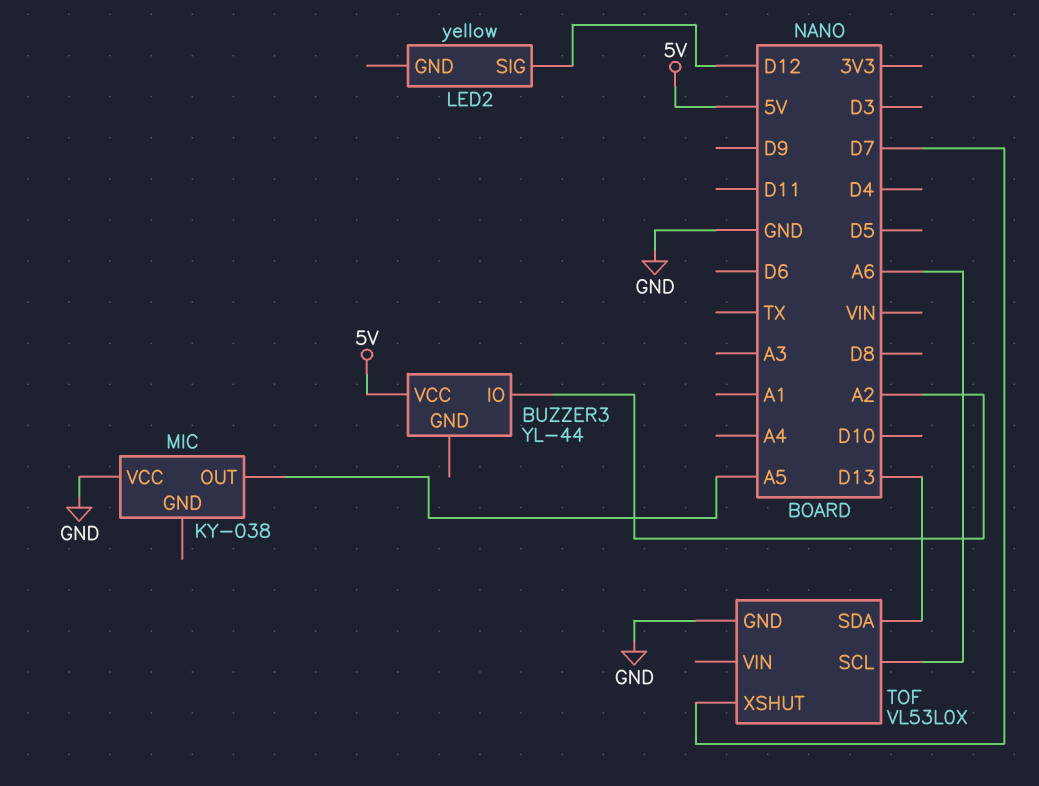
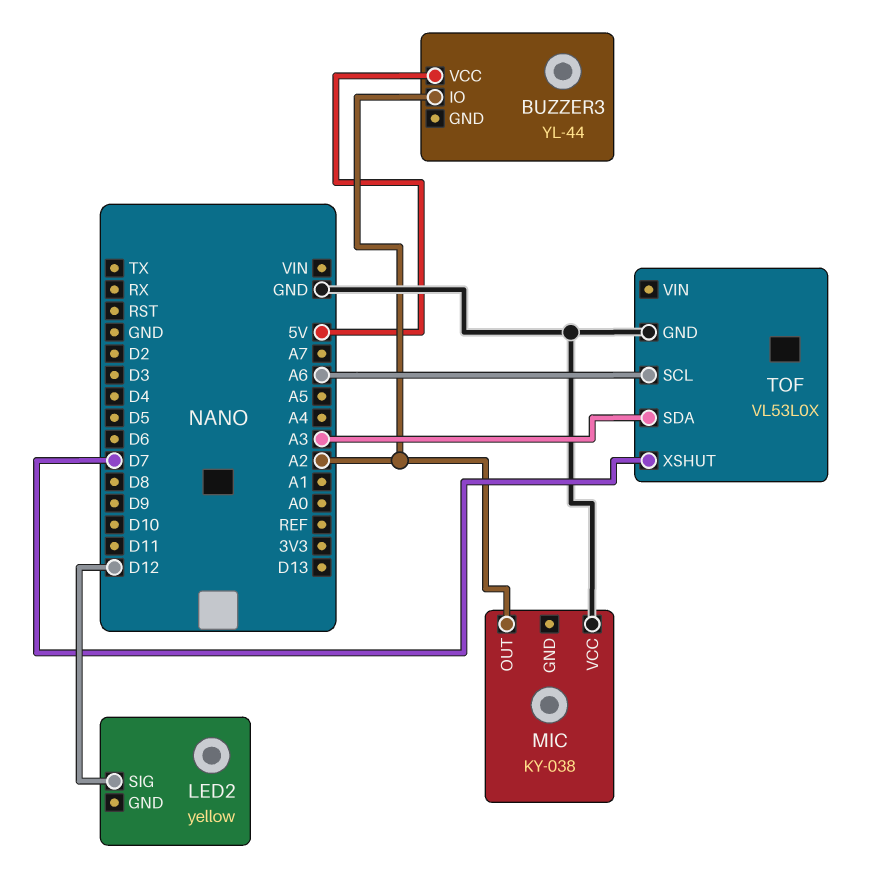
MIC pin OUT: A5 -> A2
TOF pin SDA: D13 -> A3

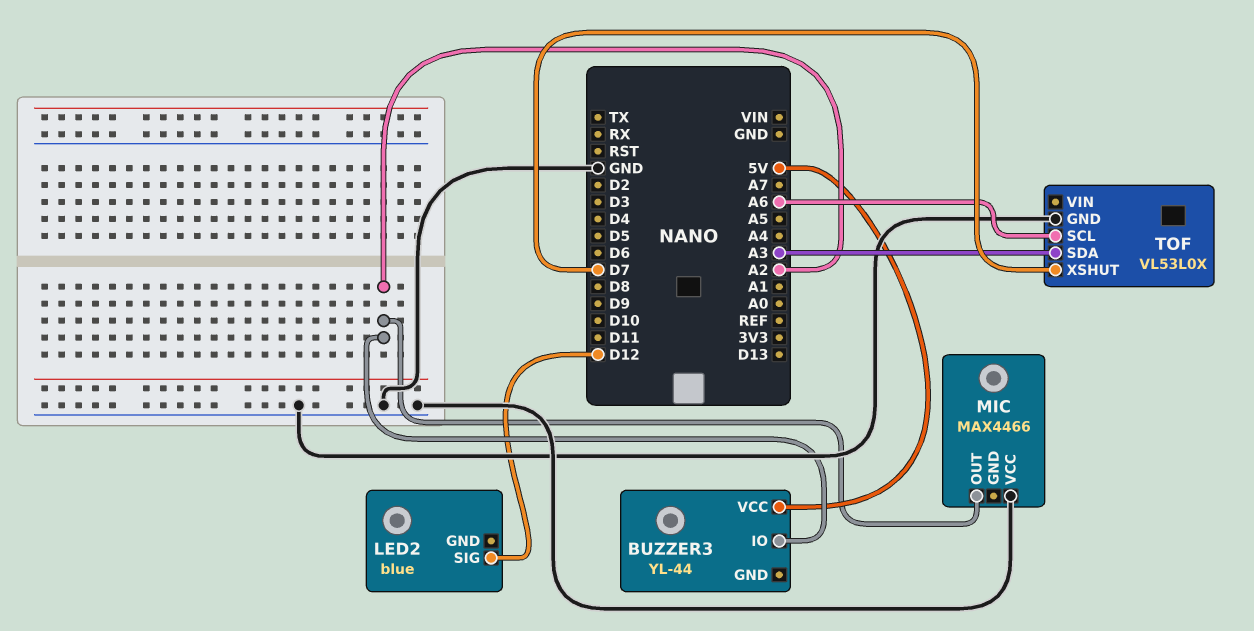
LED2: yellow -> blue
MIC: KY-038 -> MAX4466

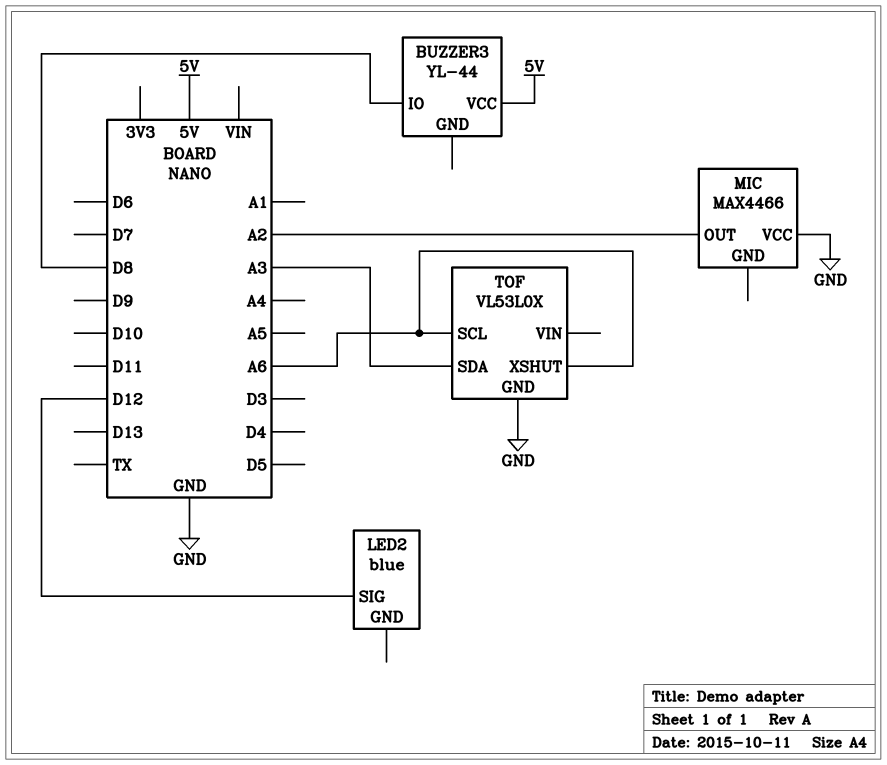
BUZZER3 pin IO: A2 -> D8
TOF pin XSHUT: D7 -> A6

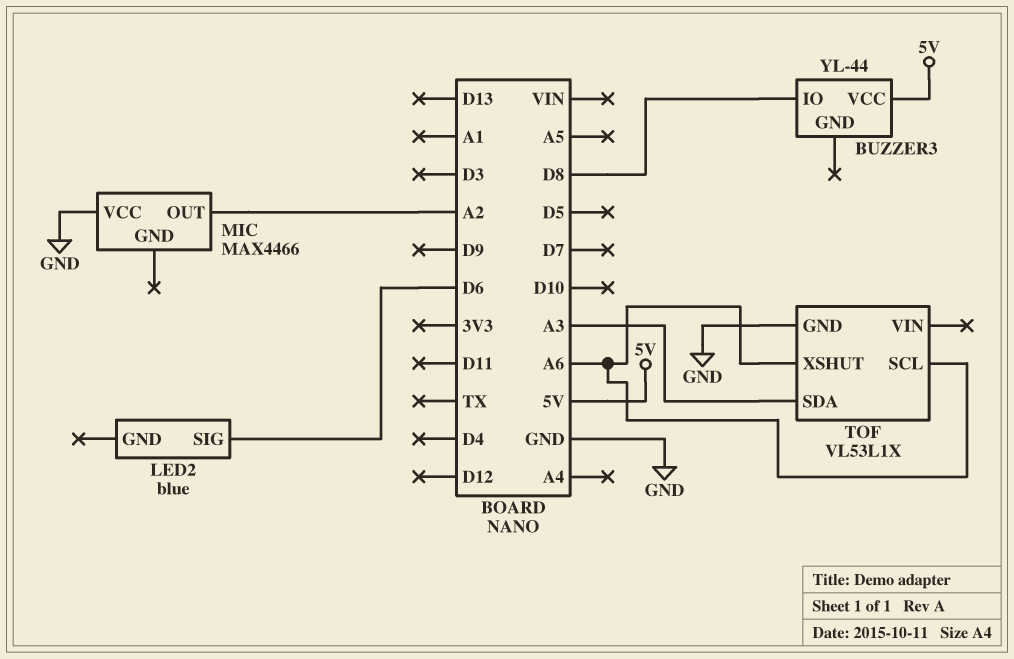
LED2 pin SIG: D12 -> D6
TOF: VL53L0X -> VL53L1X

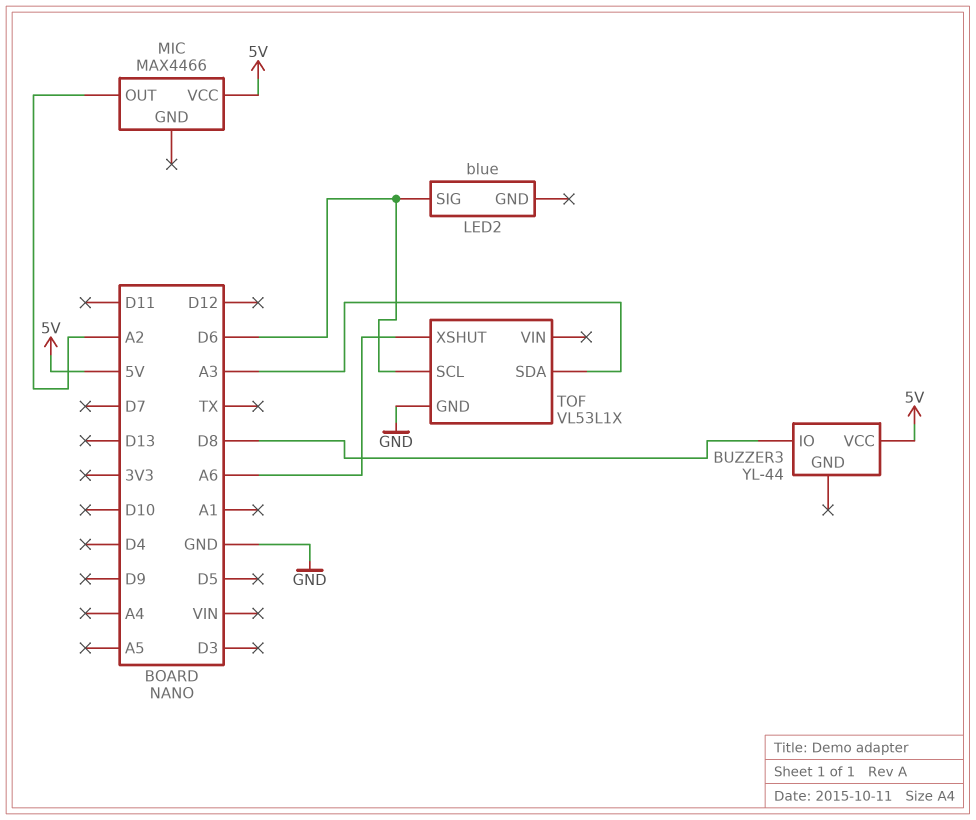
MIC pin VCC: GND -> 5V
TOF pin SCL: A6 -> D6

